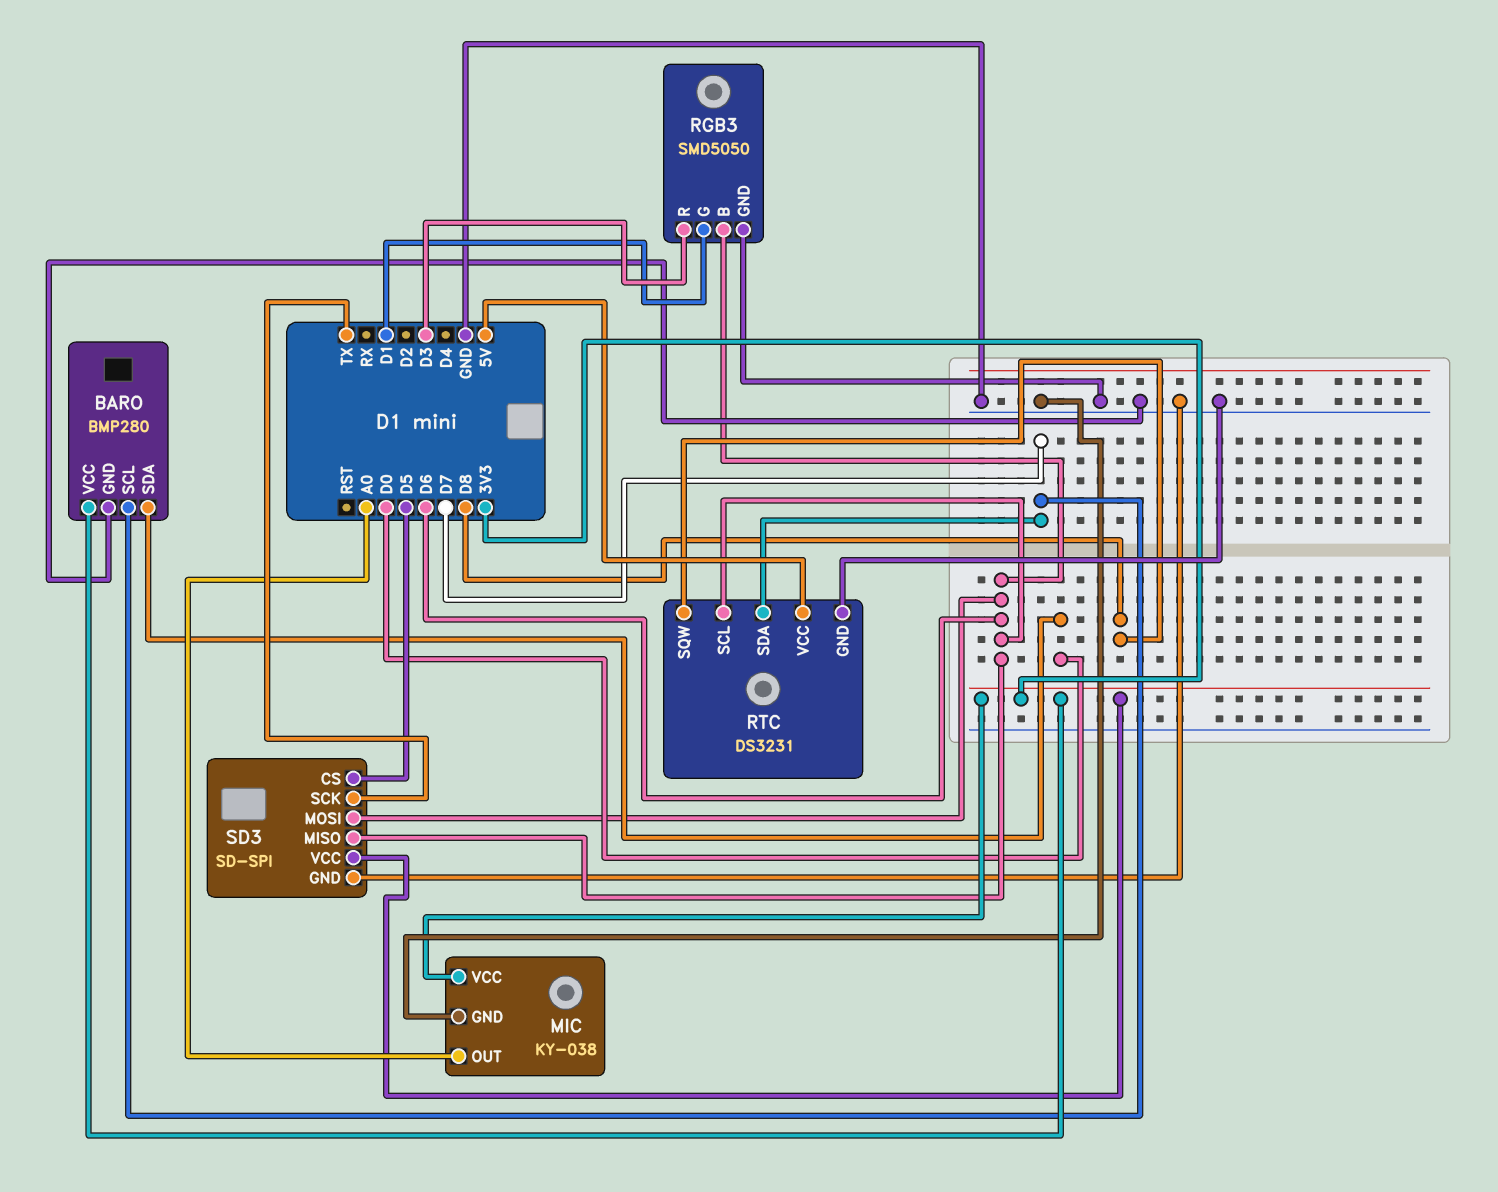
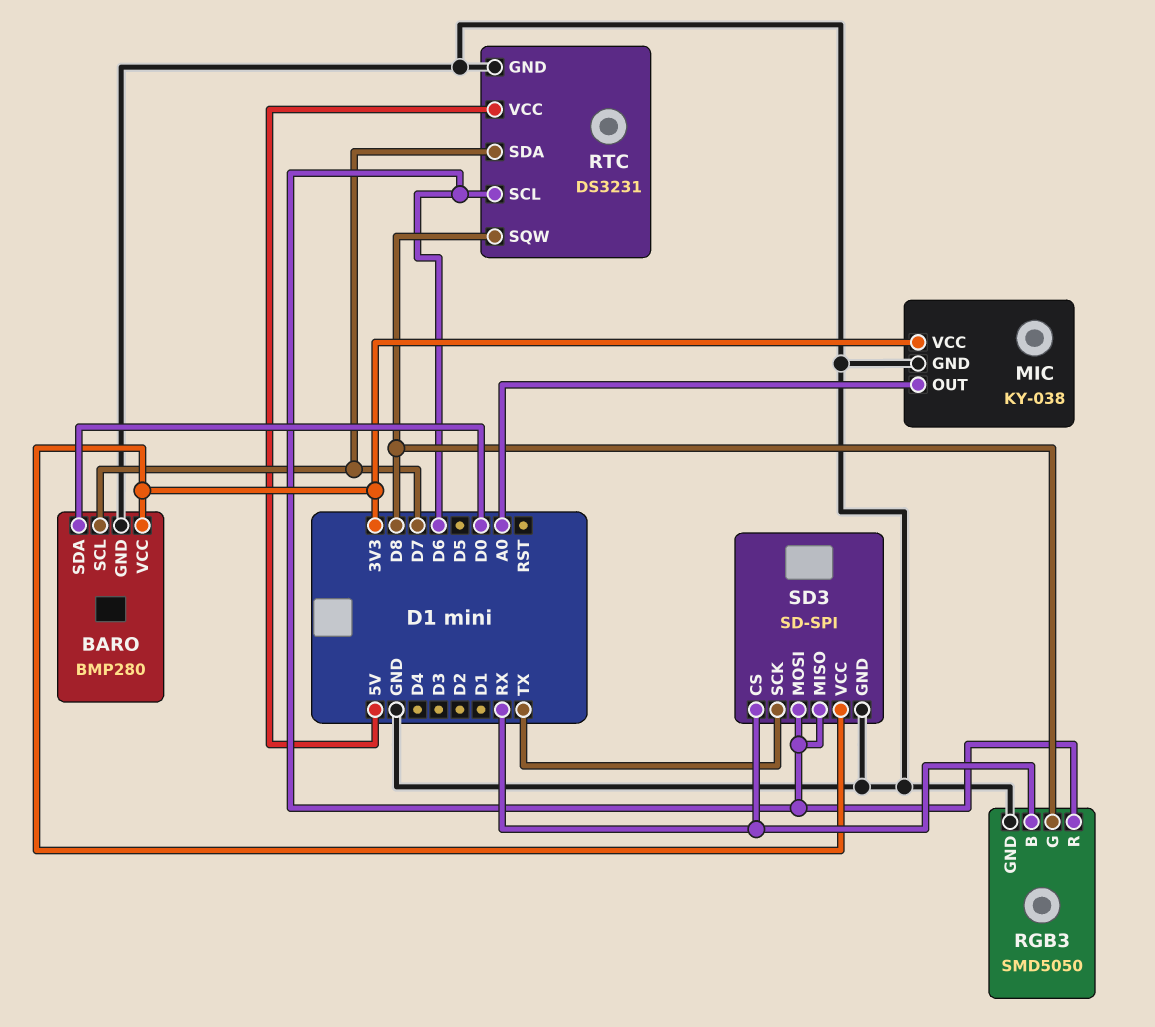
RGB3 pin B: D6 -> RX
RGB3 pin G: D1 -> D8
RGB3 pin R: D3 -> D6
SD3 pin CS: D5 -> RX

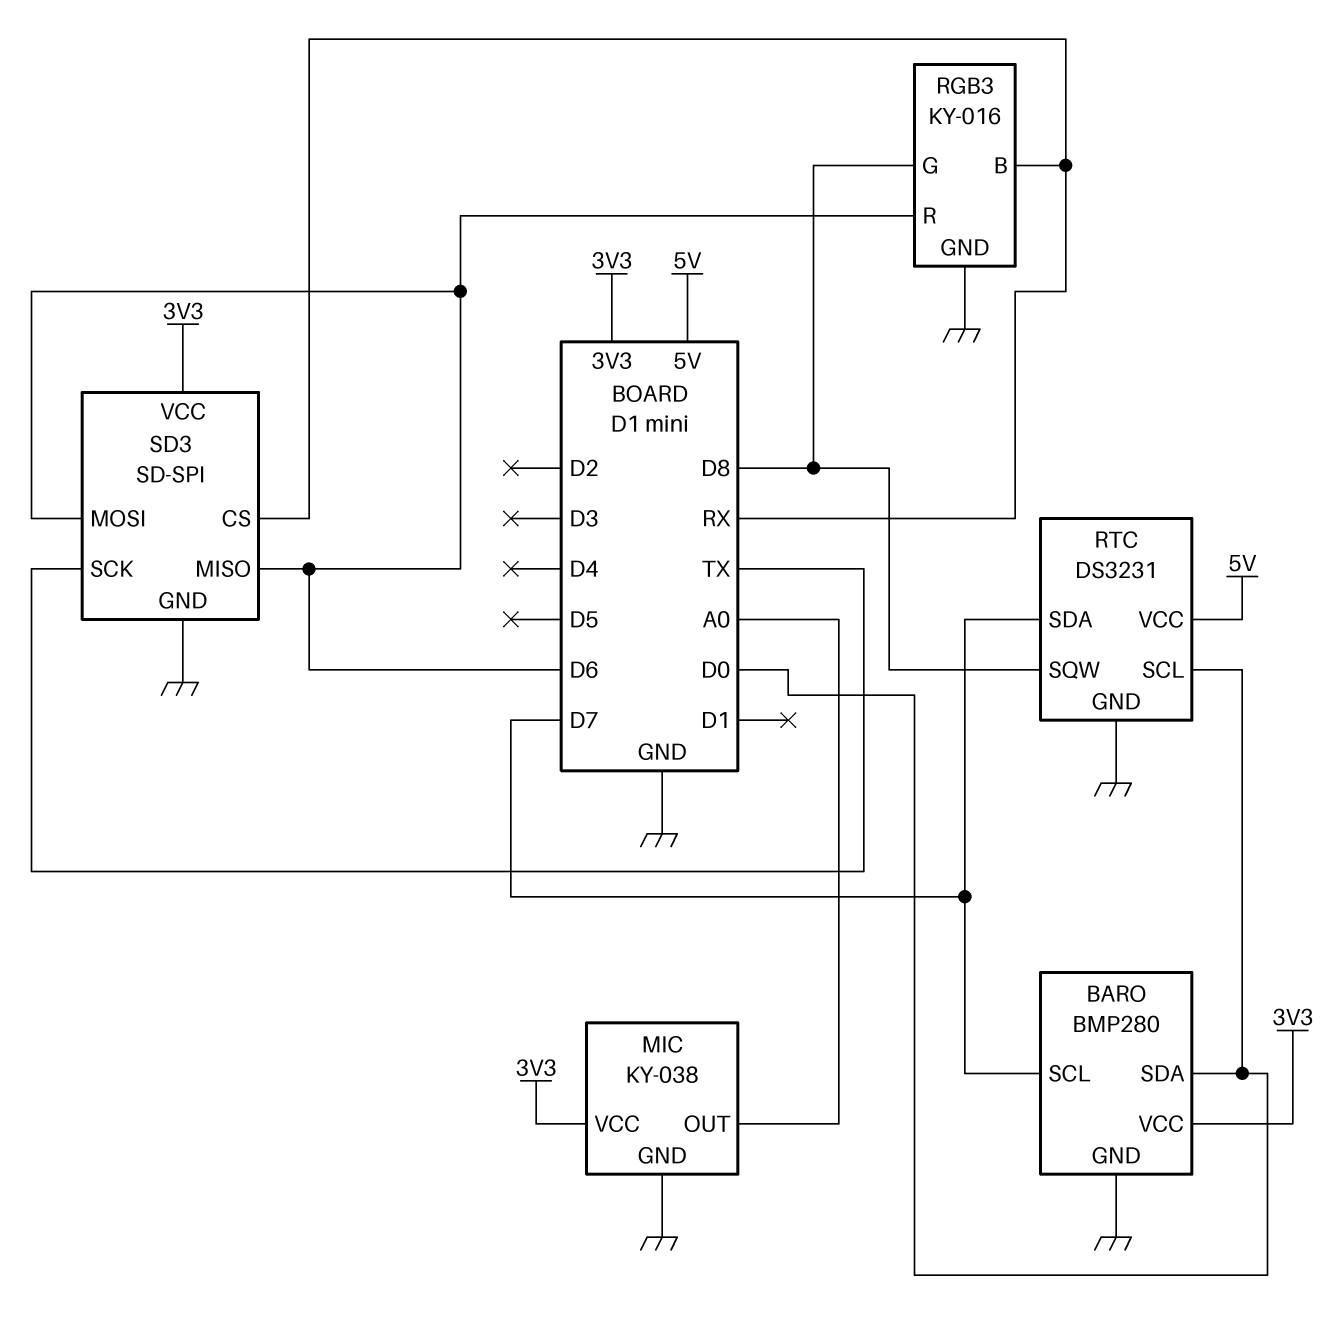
RGB3: SMD5050 -> KY-016
RTC pin SCL: D6 -> D0

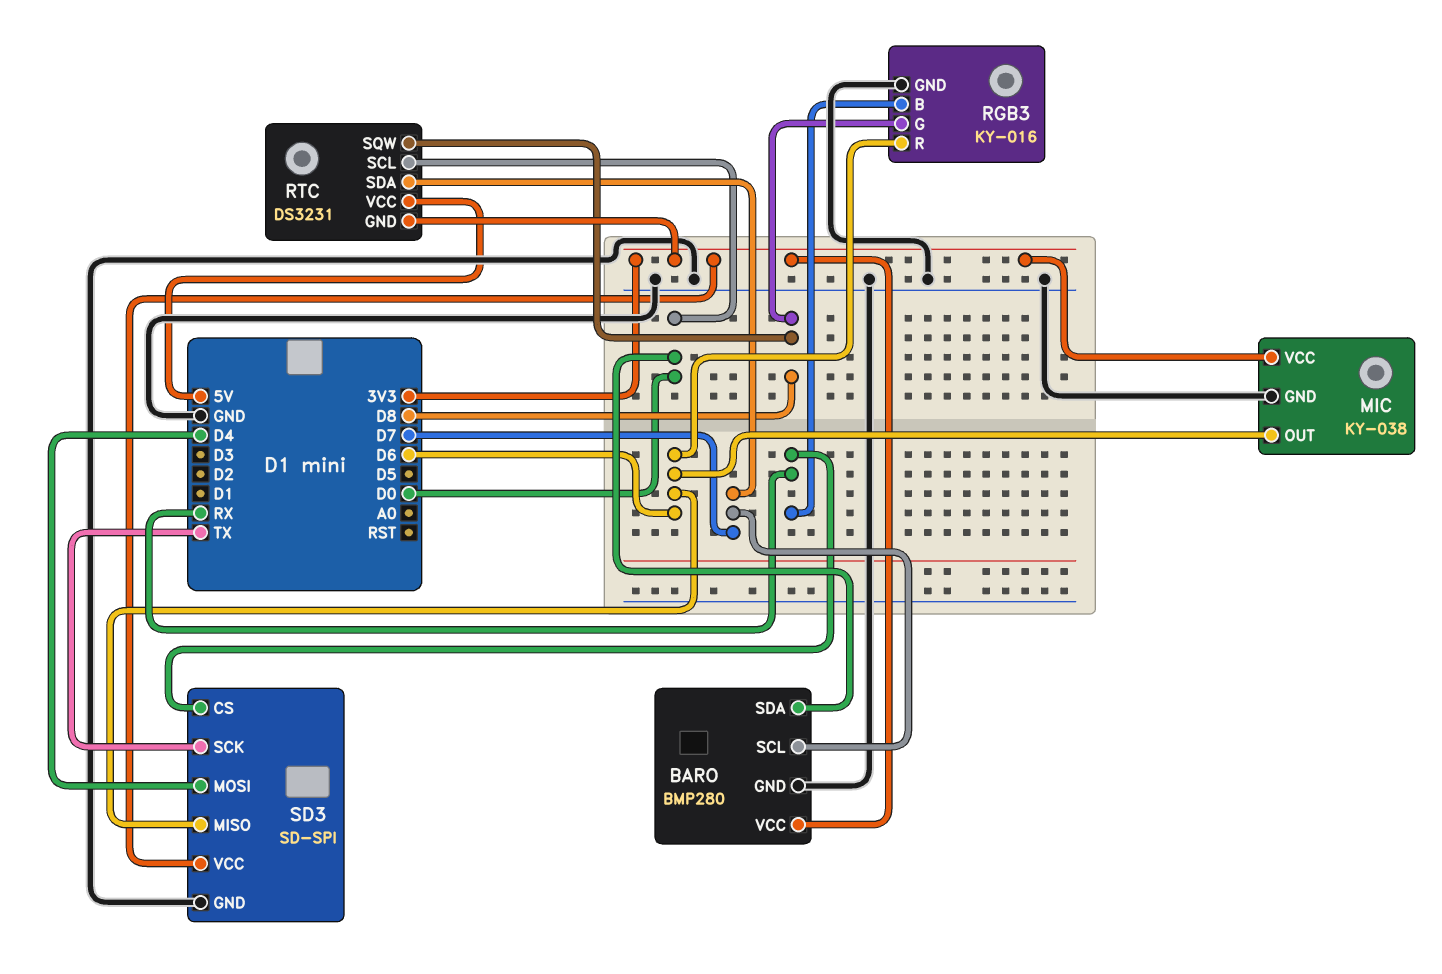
MIC pin OUT: A0 -> D6
RTC pin GND: GND -> 3V3
SD3 pin MOSI: D6 -> D4

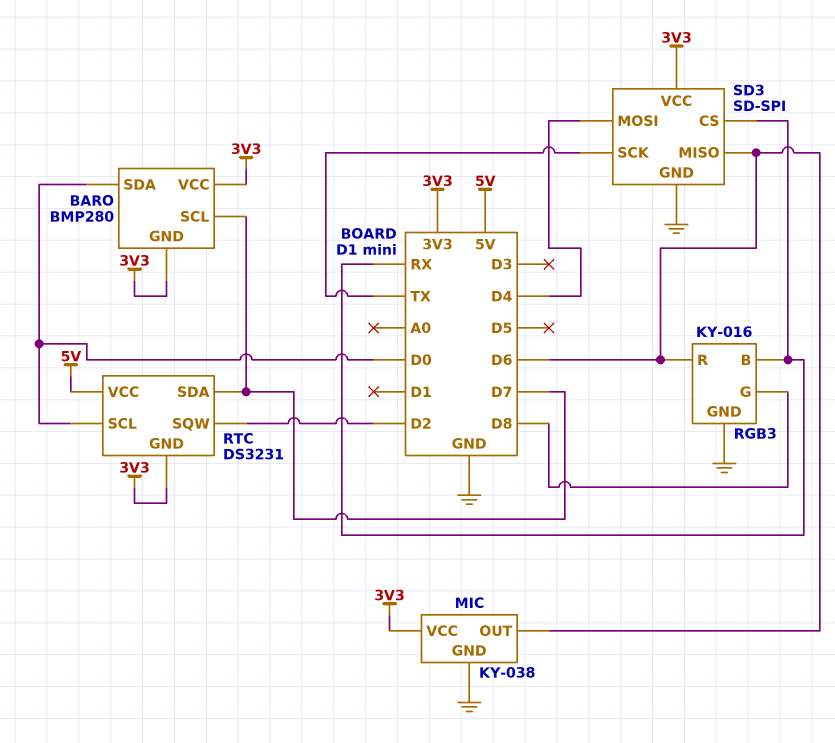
BARO pin GND: GND -> 3V3
RTC pin SQW: D8 -> D2

